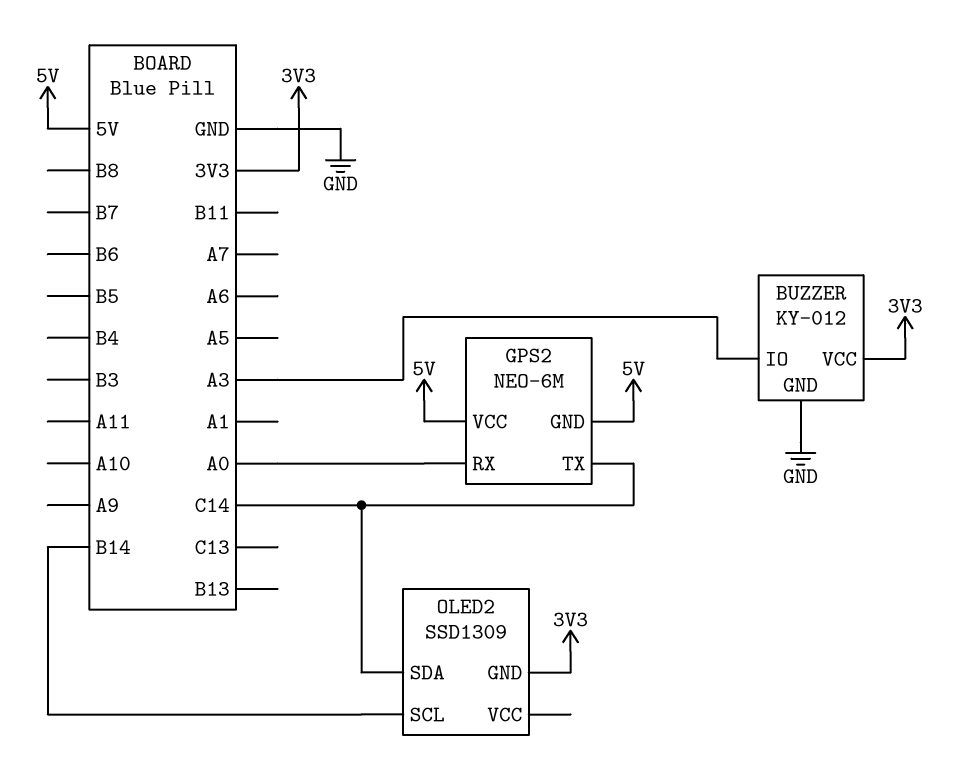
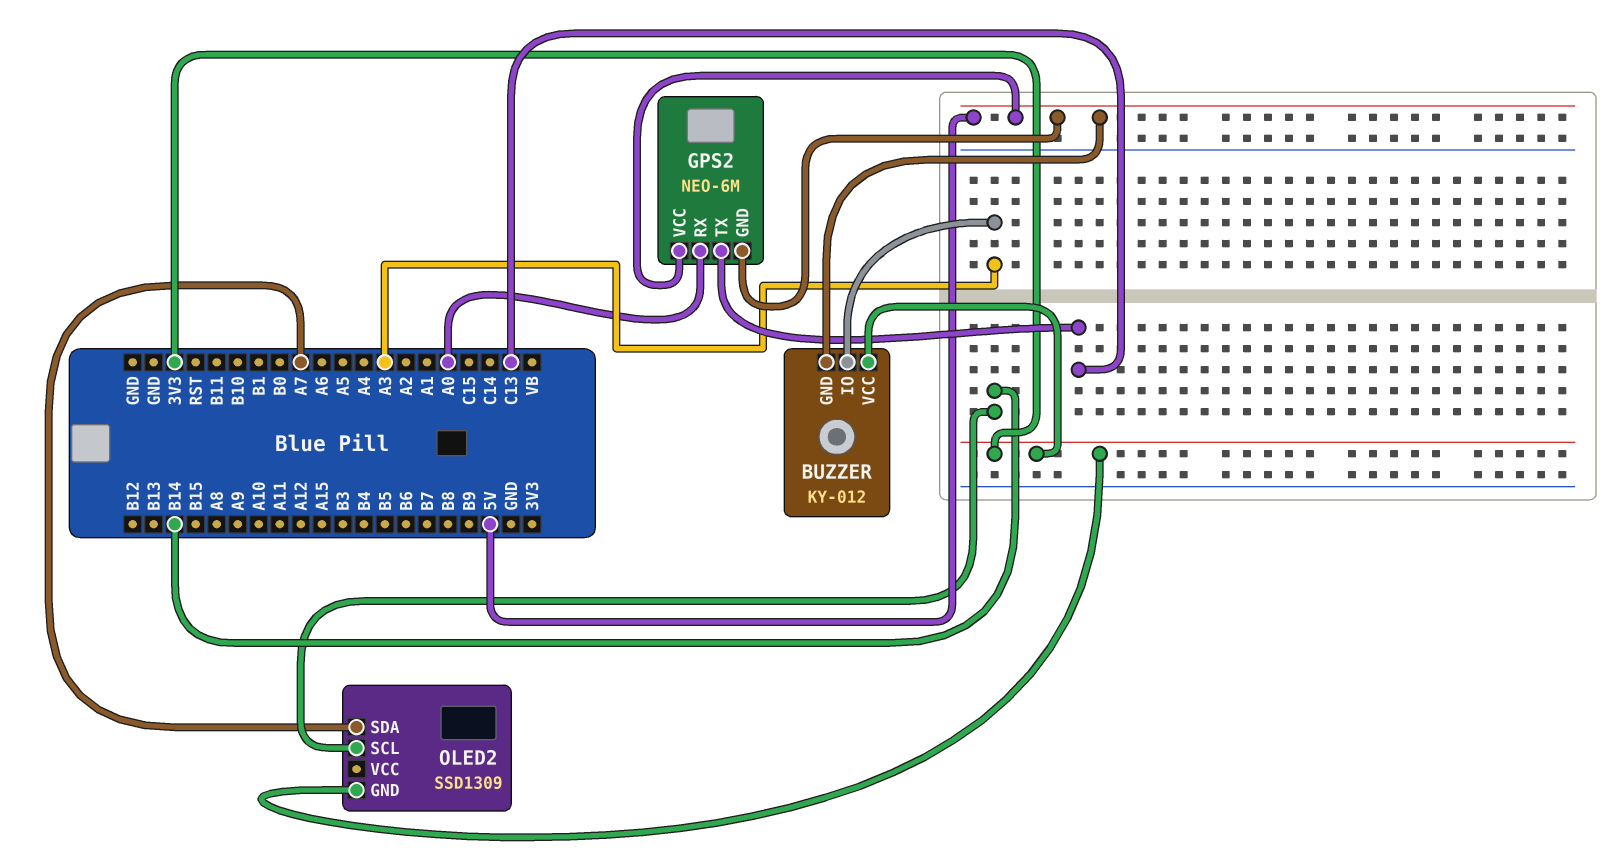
BUZZER pin GND: GND -> 5V
GPS2 pin TX: C14 -> C13
OLED2 pin SDA: C14 -> A7

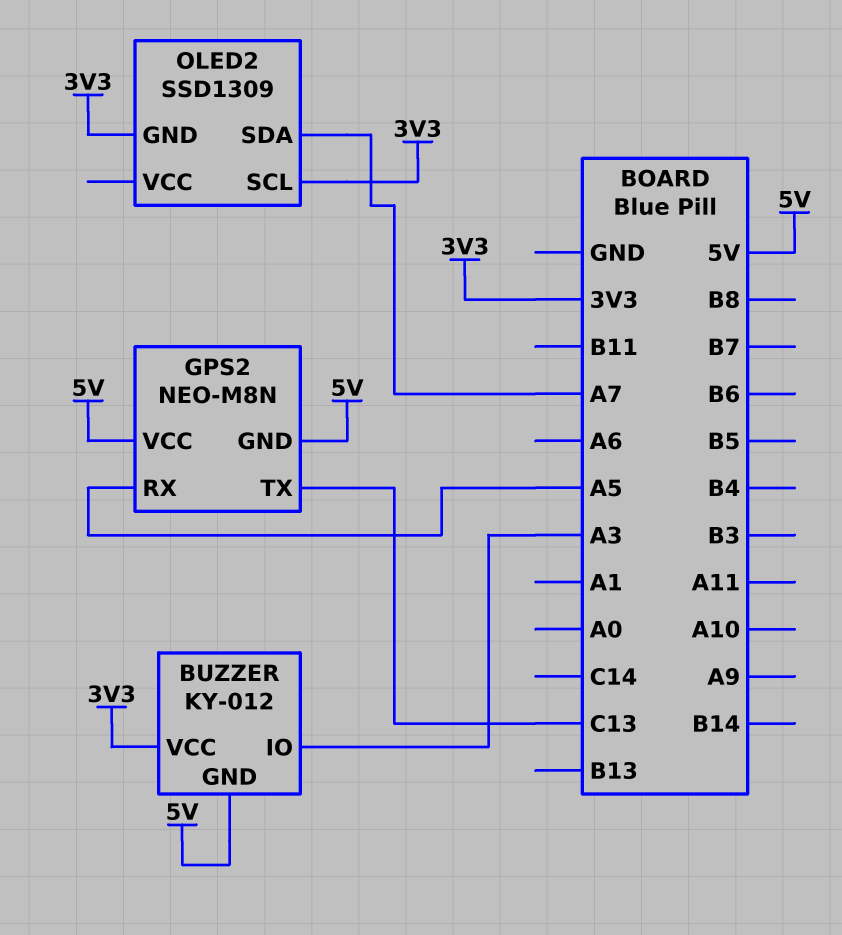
GPS2: NEO-6M -> NEO-M8N
GPS2 pin RX: A0 -> A5
OLED2 pin SCL: B14 -> 3V3

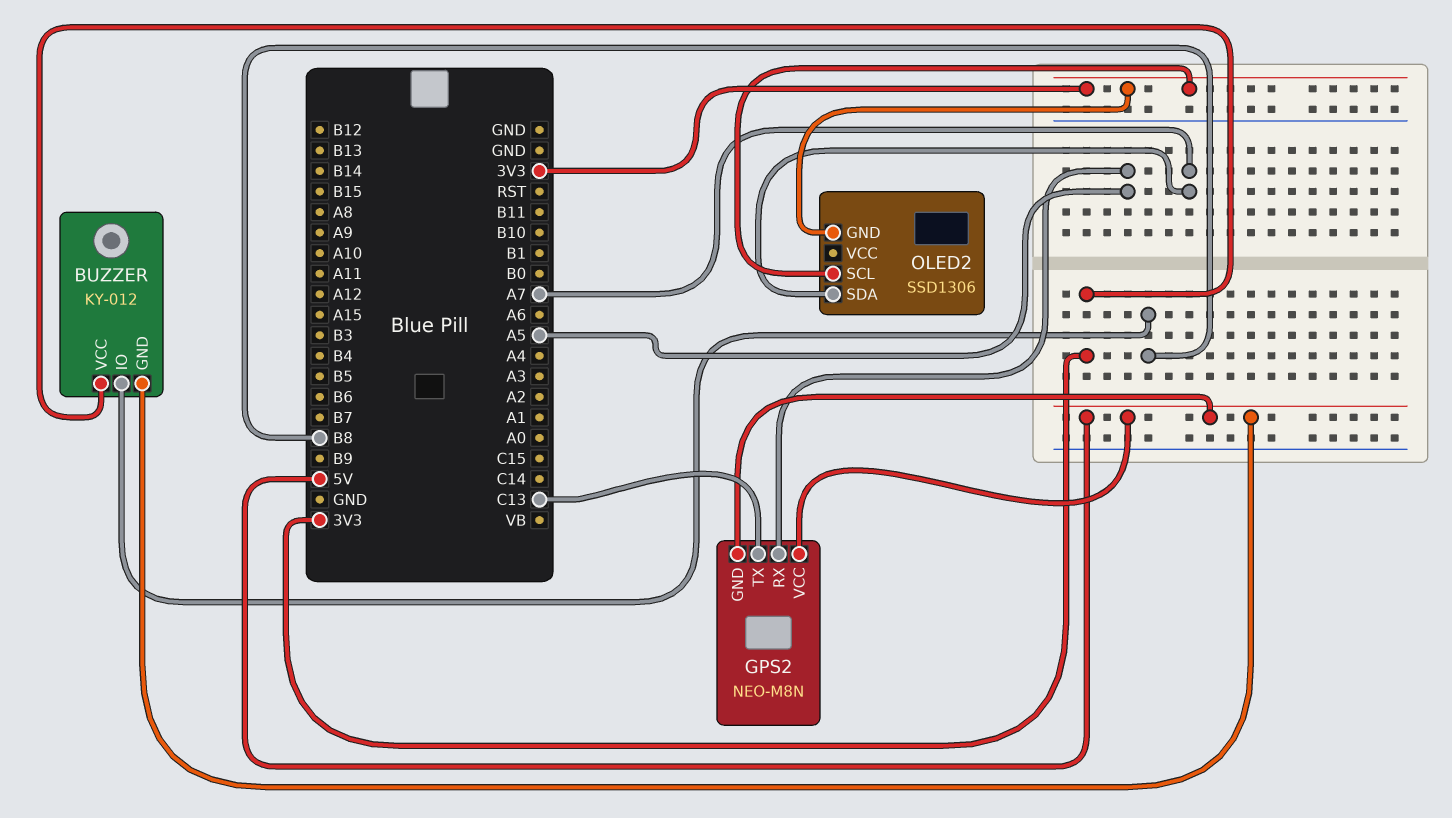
BUZZER pin IO: A3 -> B8
OLED2: SSD1309 -> SSD1306

